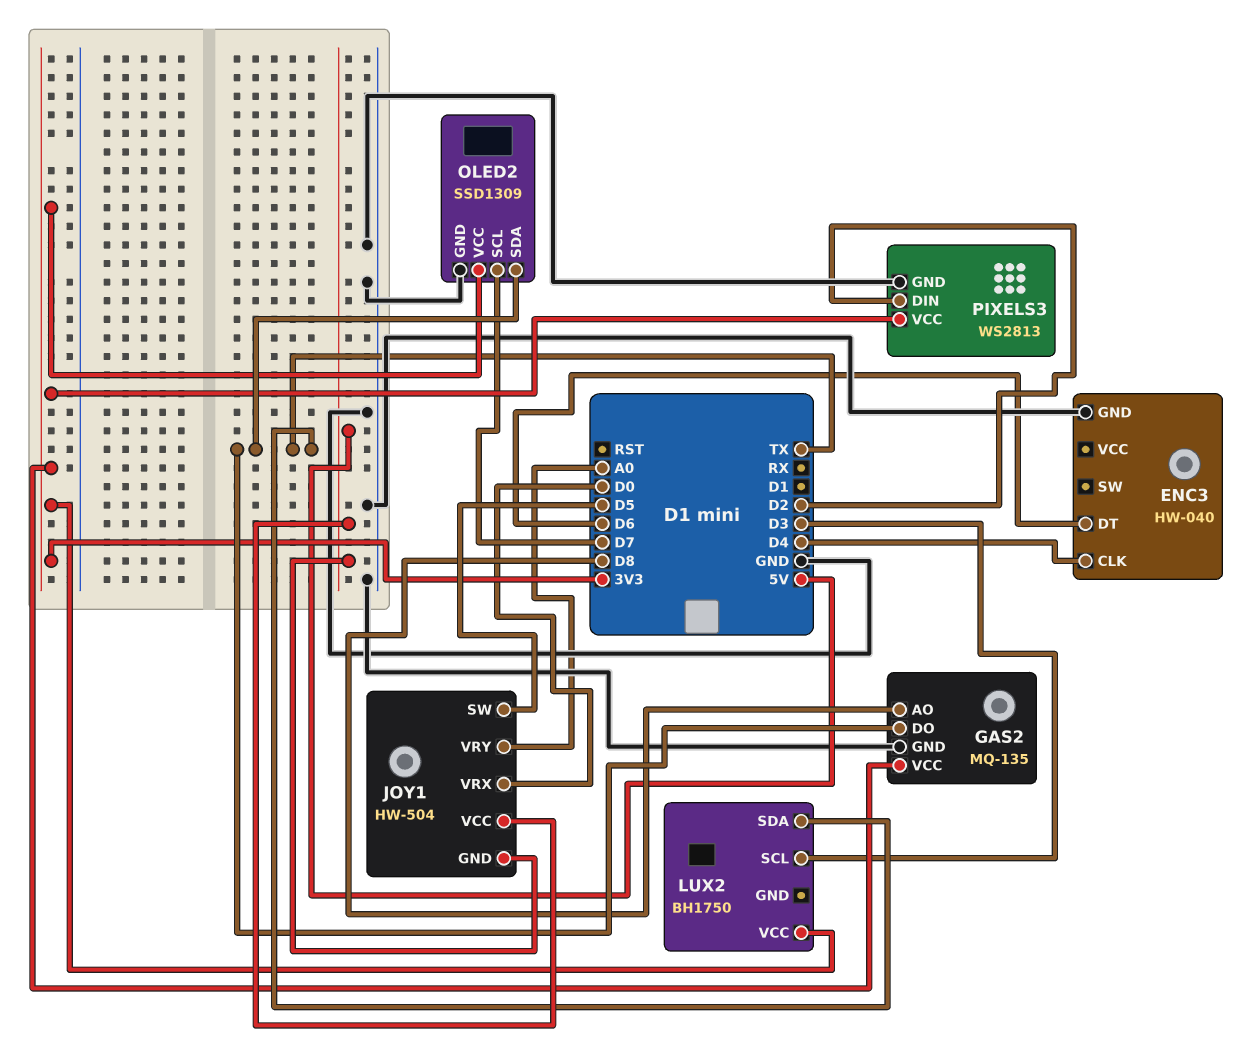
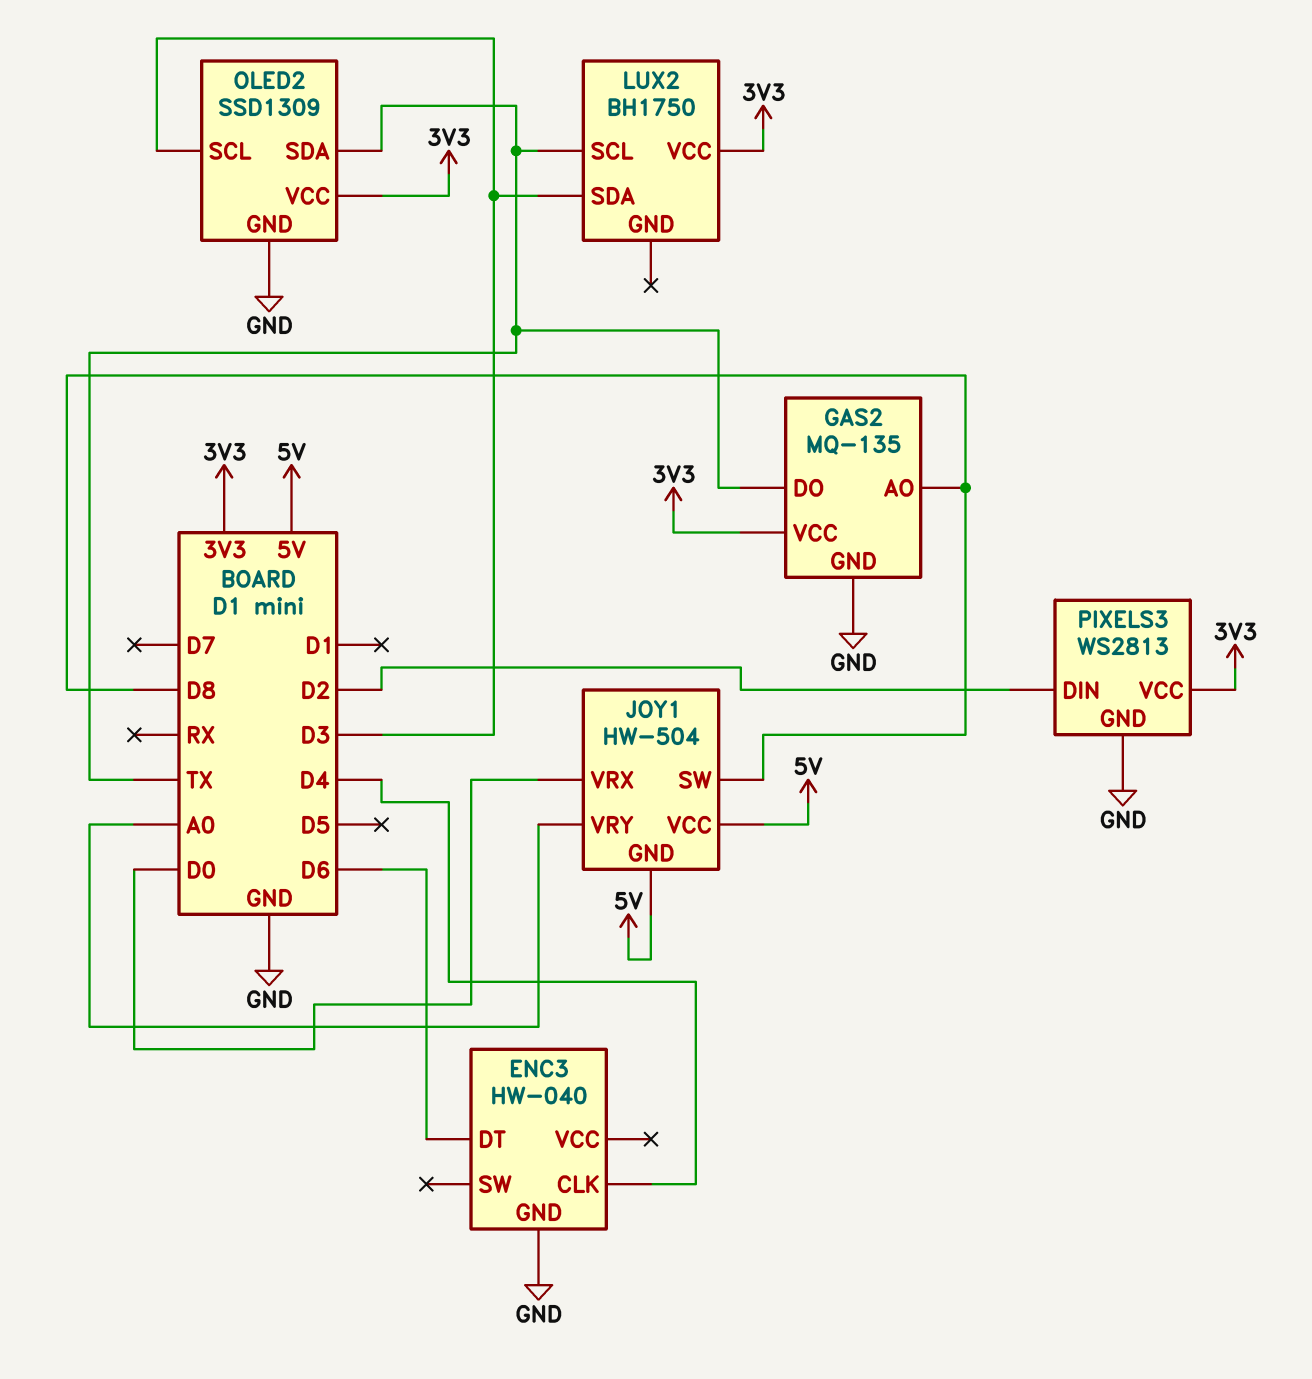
JOY1 pin SW: D5 -> D8
LUX2 pin SCL: D3 -> TX
LUX2 pin SDA: TX -> D3
OLED2 pin SCL: D7 -> D3

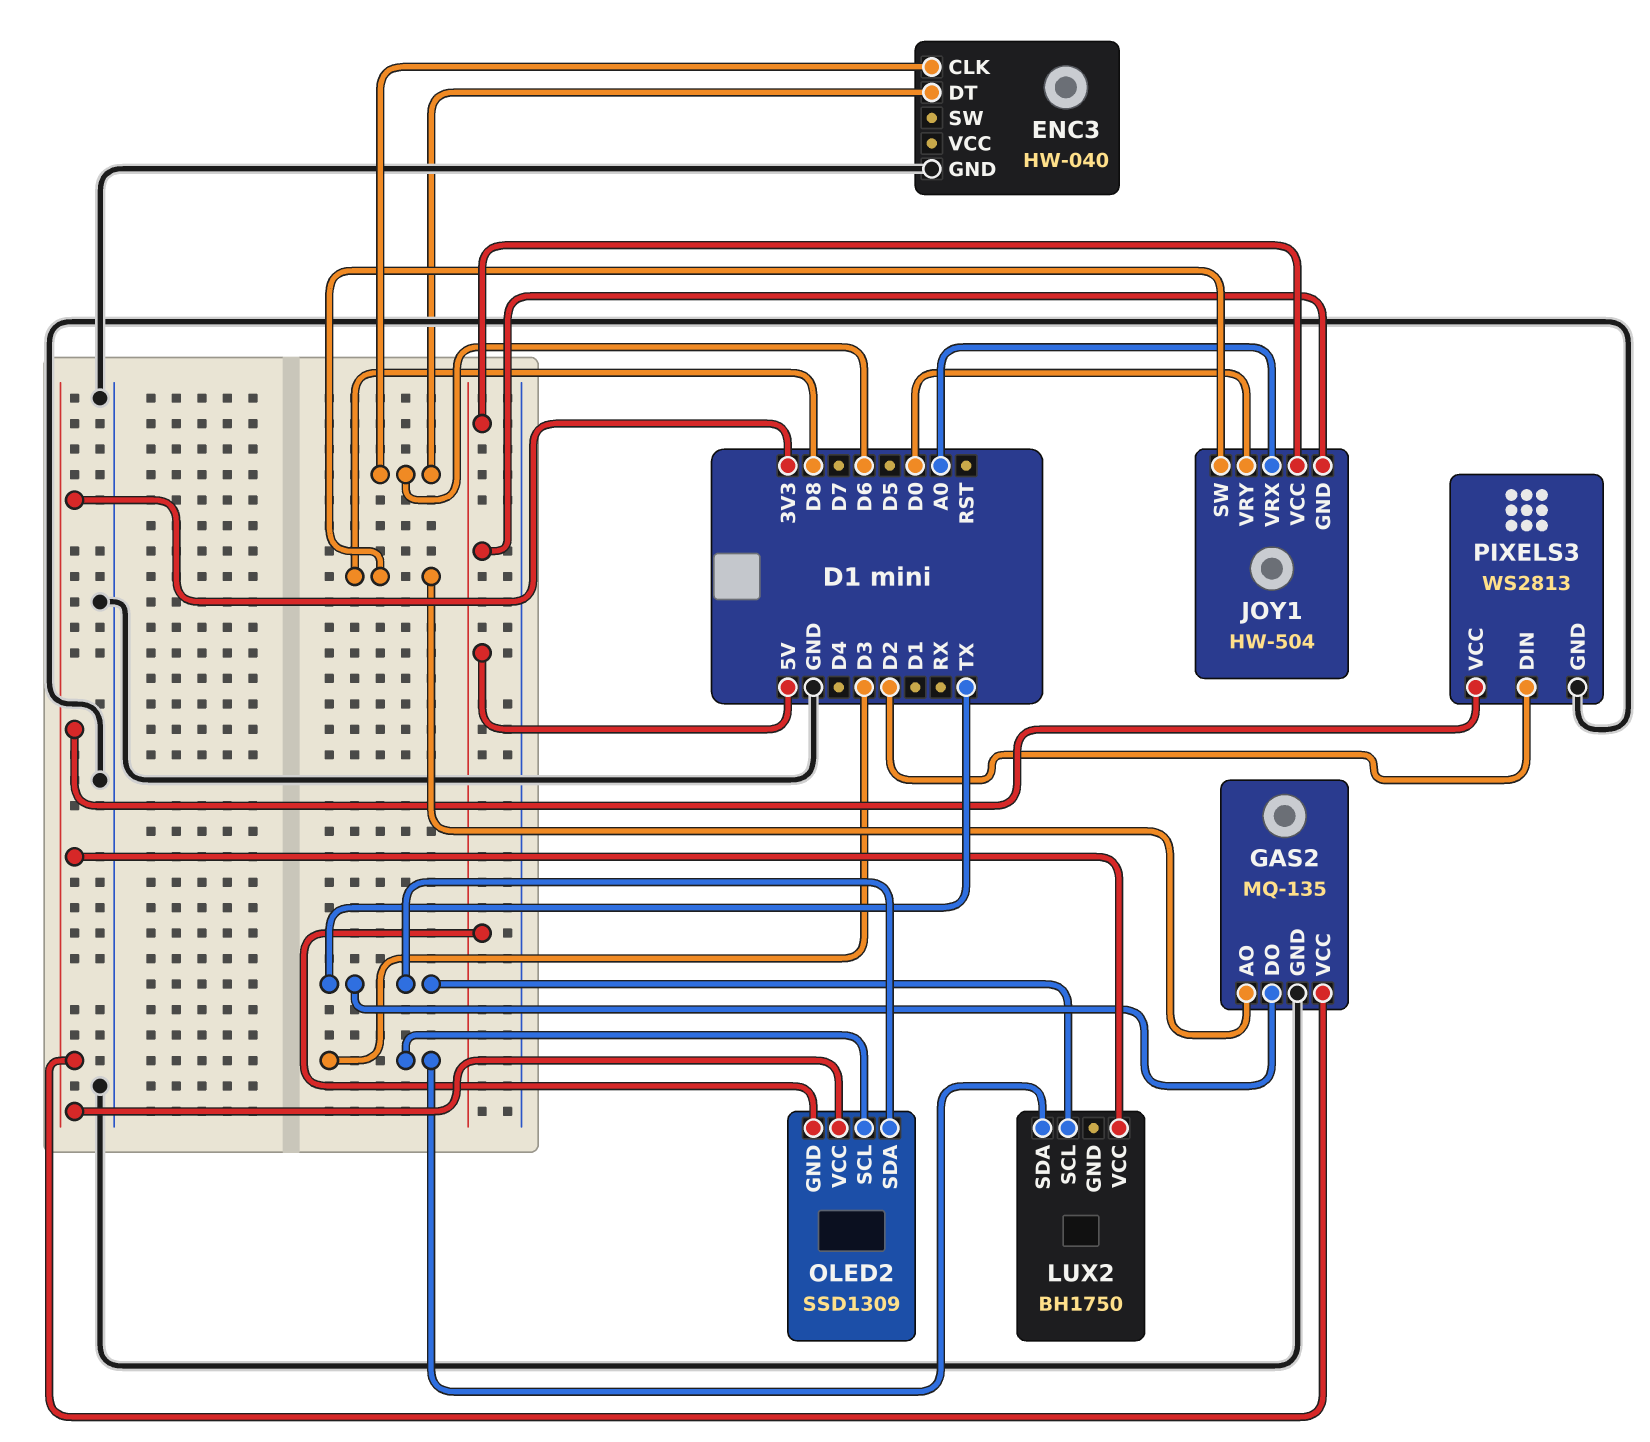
ENC3 pin CLK: D4 -> D6
JOY1 pin VRX: D0 -> A0
JOY1 pin VRY: A0 -> D0
OLED2 pin GND: GND -> 5V

